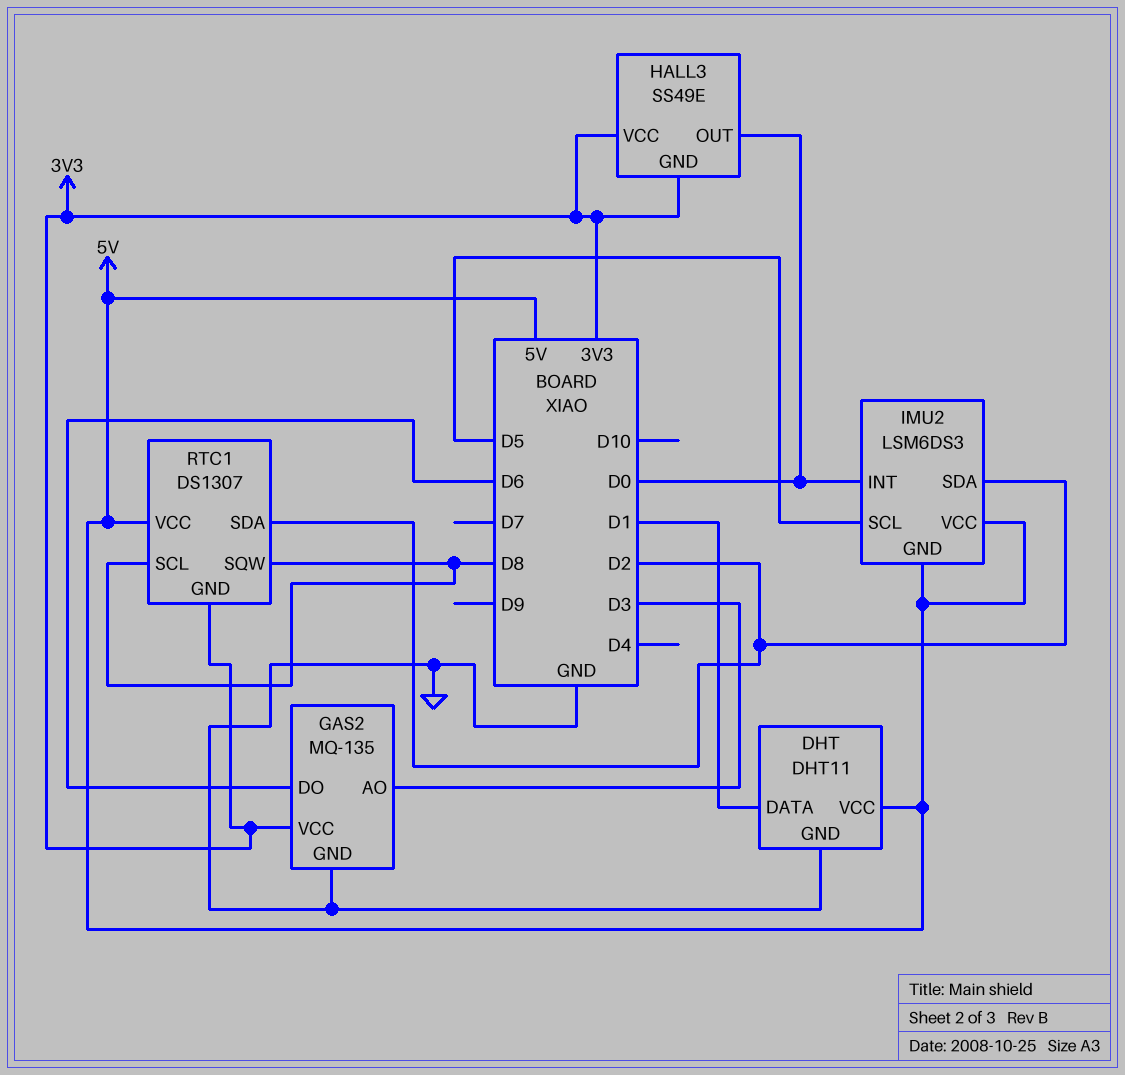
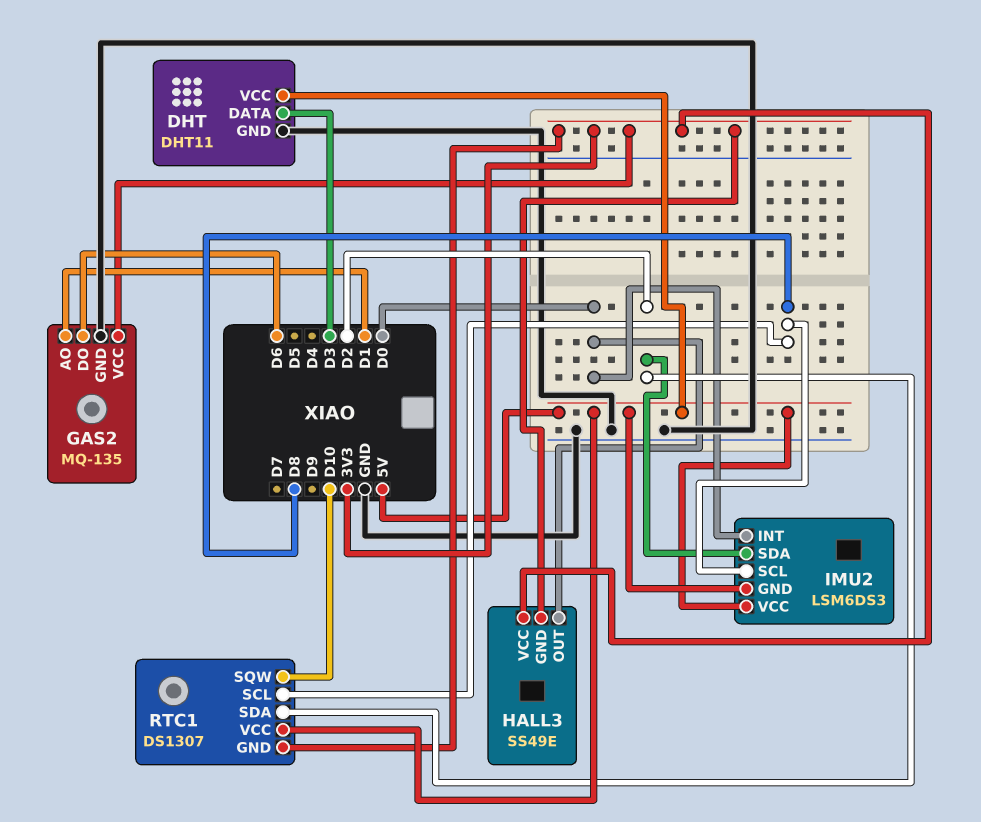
DHT pin DATA: D1 -> D3
GAS2 pin AO: D3 -> D1
IMU2 pin SCL: D5 -> D8
RTC1 pin SQW: D8 -> D10

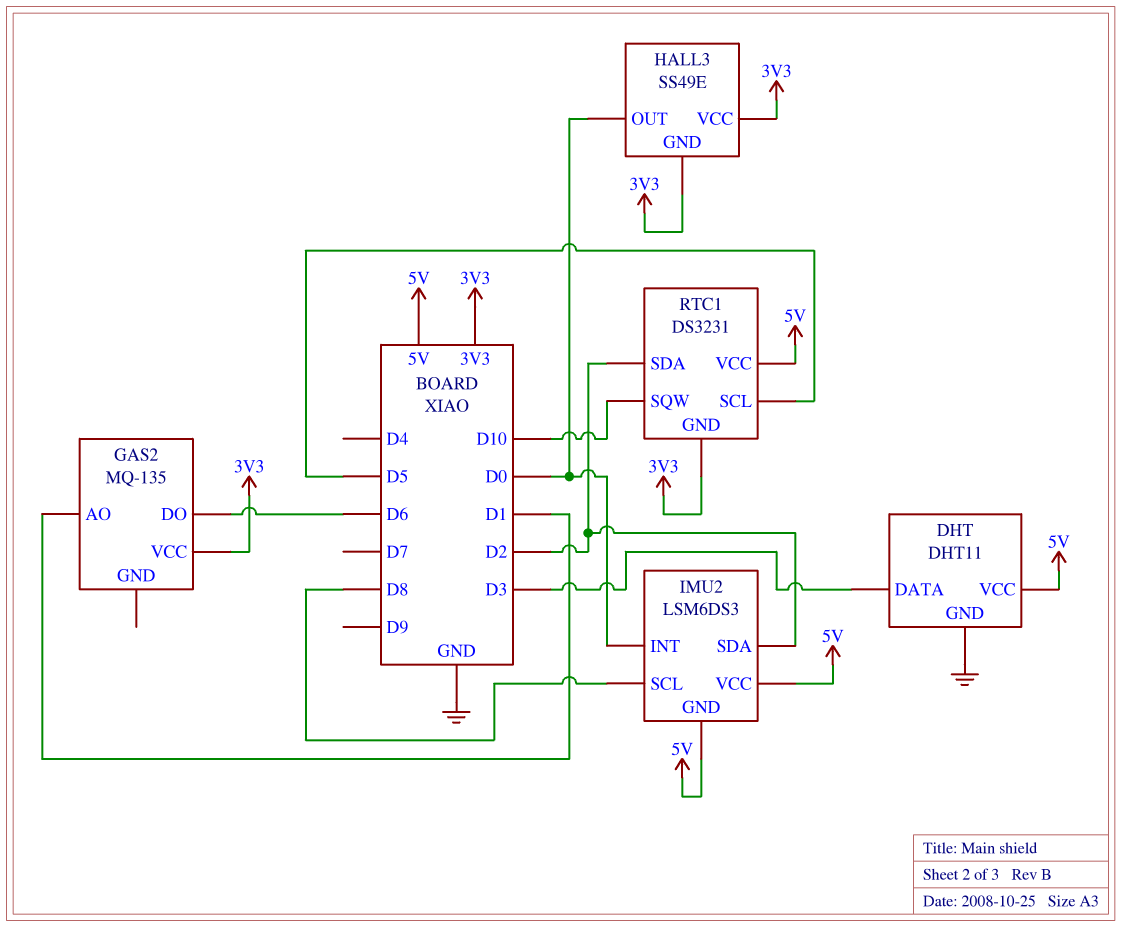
GAS2 pin GND: GND -> none
RTC1: DS1307 -> DS3231
RTC1 pin SCL: D8 -> D5

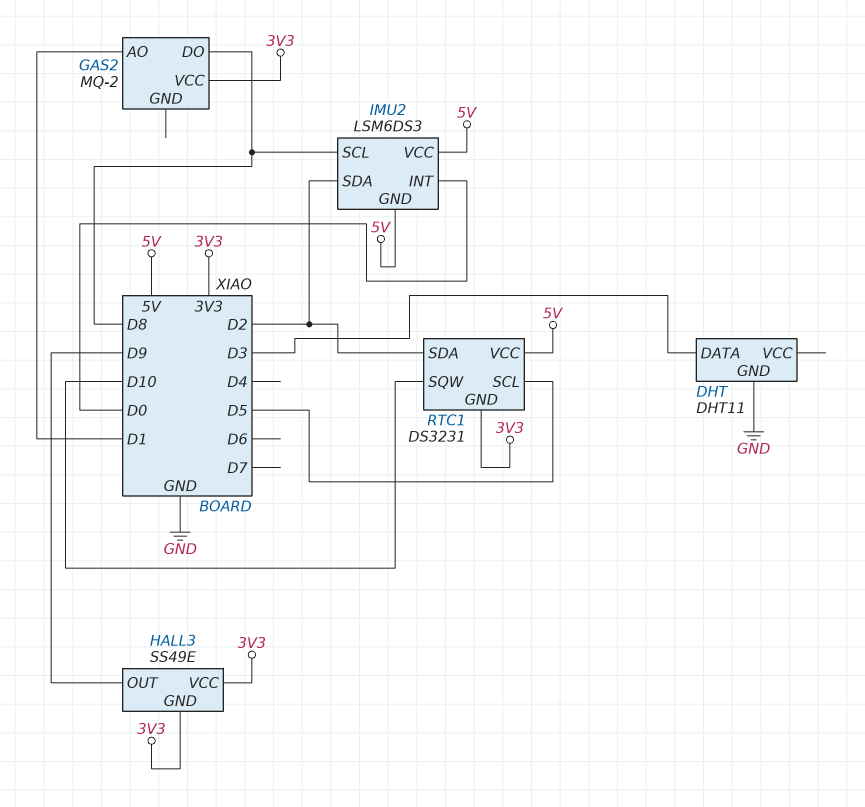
DHT pin VCC: 5V -> none
GAS2: MQ-135 -> MQ-2
GAS2 pin DO: D6 -> D8
HALL3 pin OUT: D0 -> D9

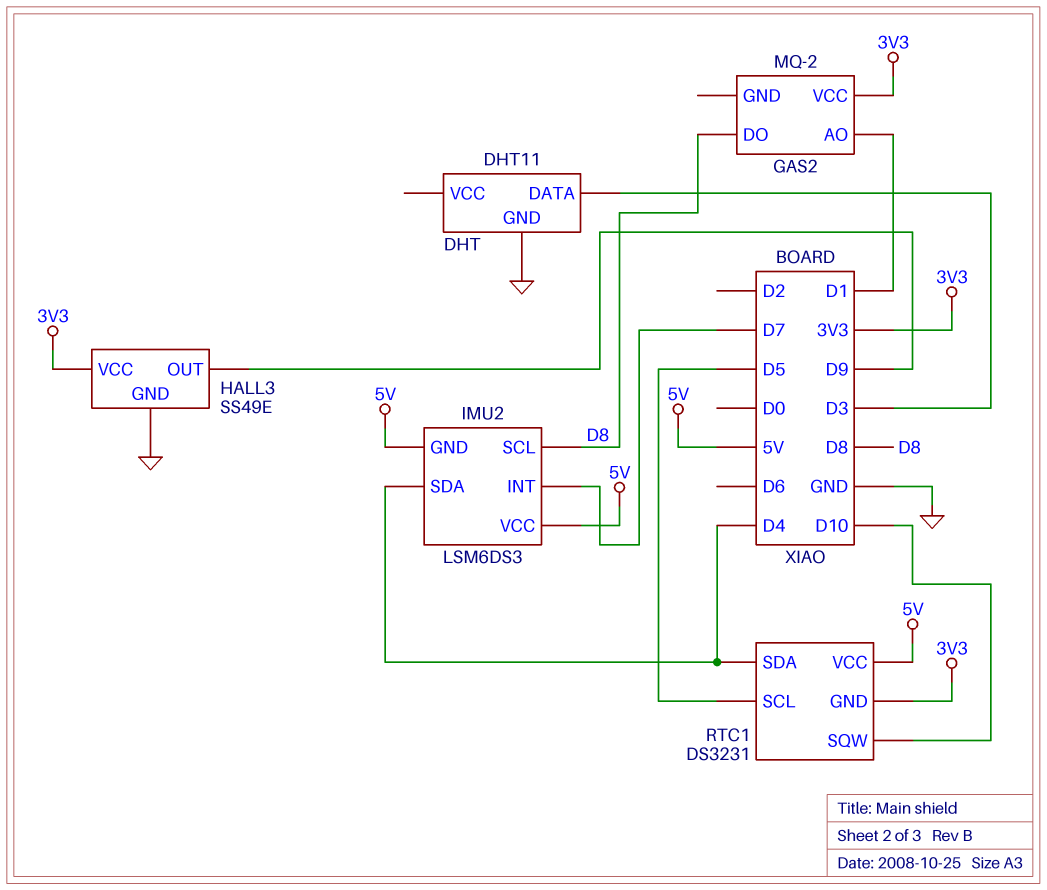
HALL3 pin GND: 3V3 -> GND
IMU2 pin INT: D0 -> D7
IMU2 pin SDA: D2 -> D4
RTC1 pin SDA: D2 -> D4

